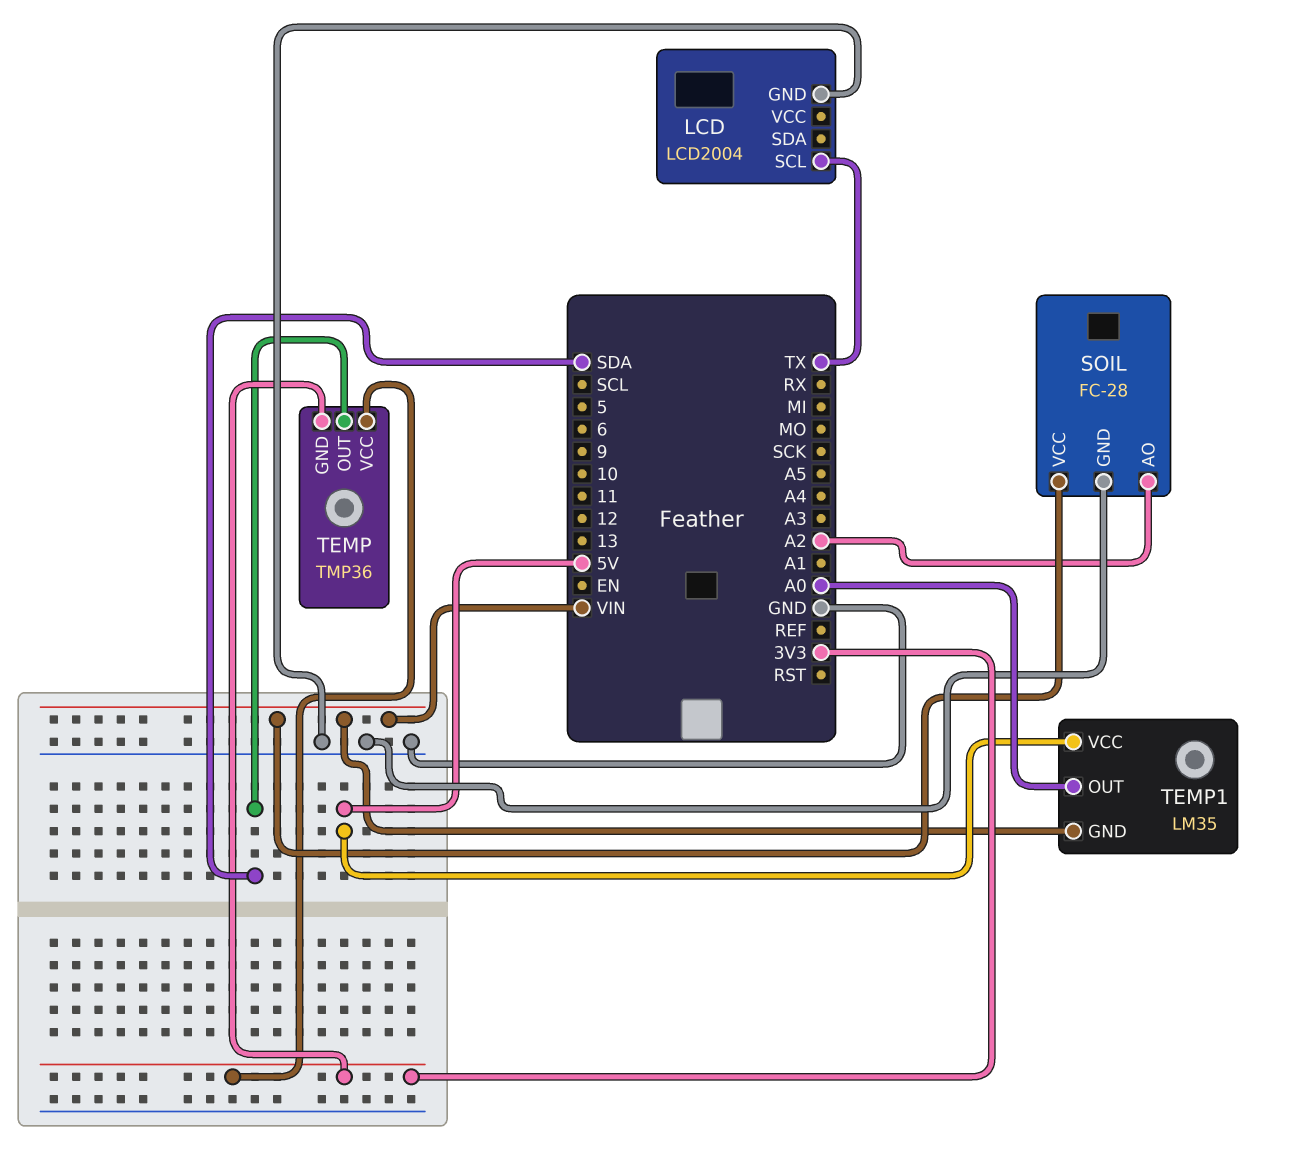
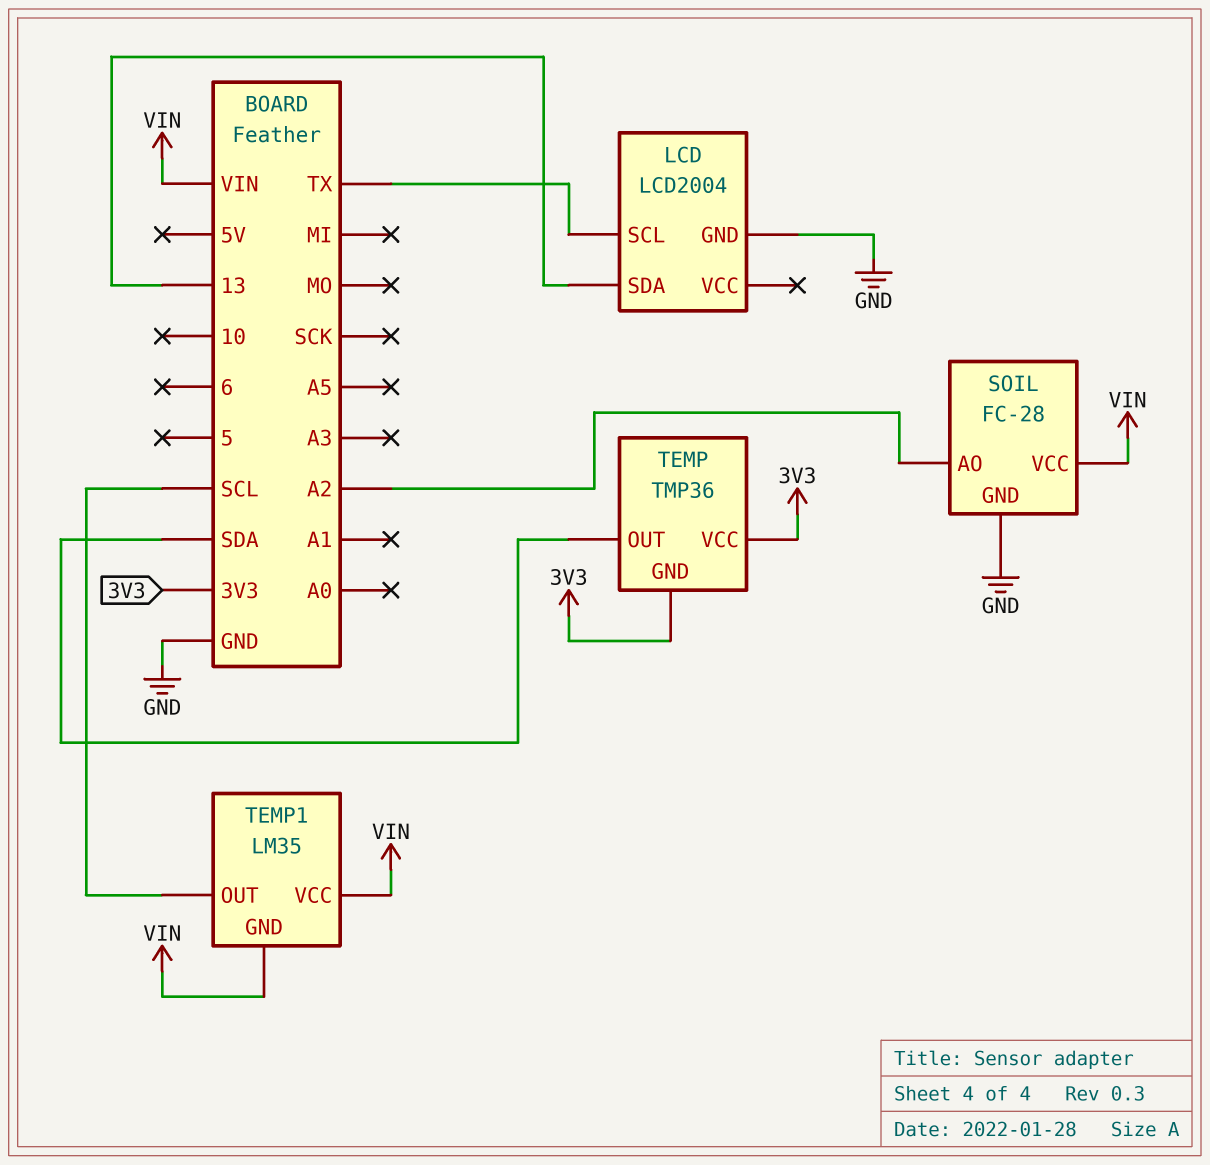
LCD pin SDA: none -> 13
TEMP1 pin OUT: A0 -> SCL
TEMP1 pin VCC: 5V -> VIN

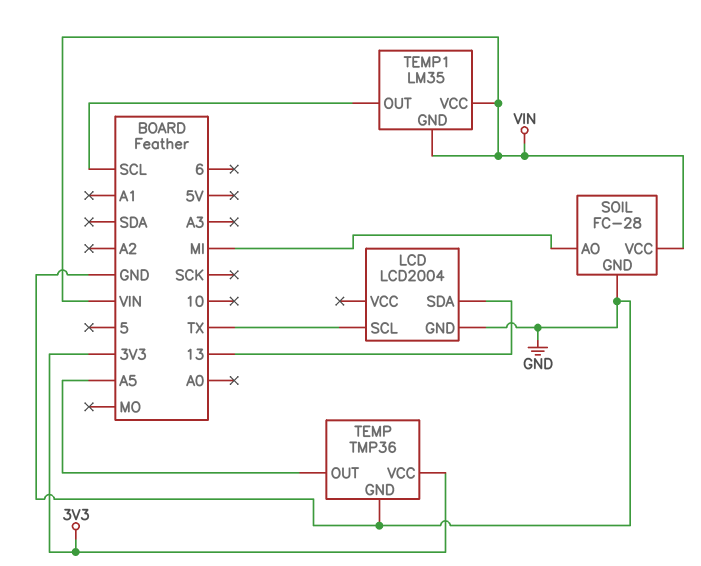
SOIL pin AO: A2 -> MI
TEMP pin GND: 3V3 -> GND
TEMP pin OUT: SDA -> A5

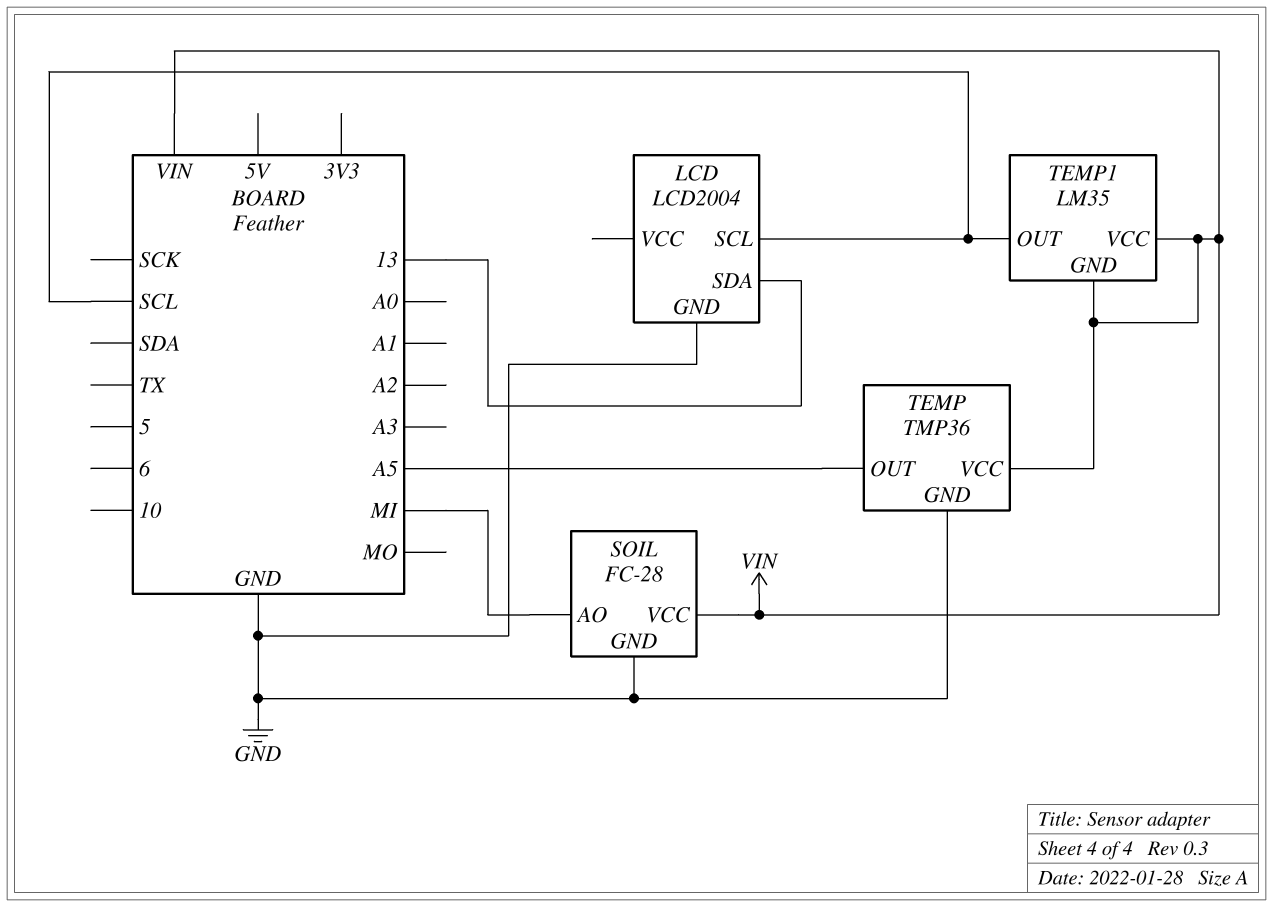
LCD pin SCL: TX -> SCL
TEMP pin VCC: 3V3 -> VIN

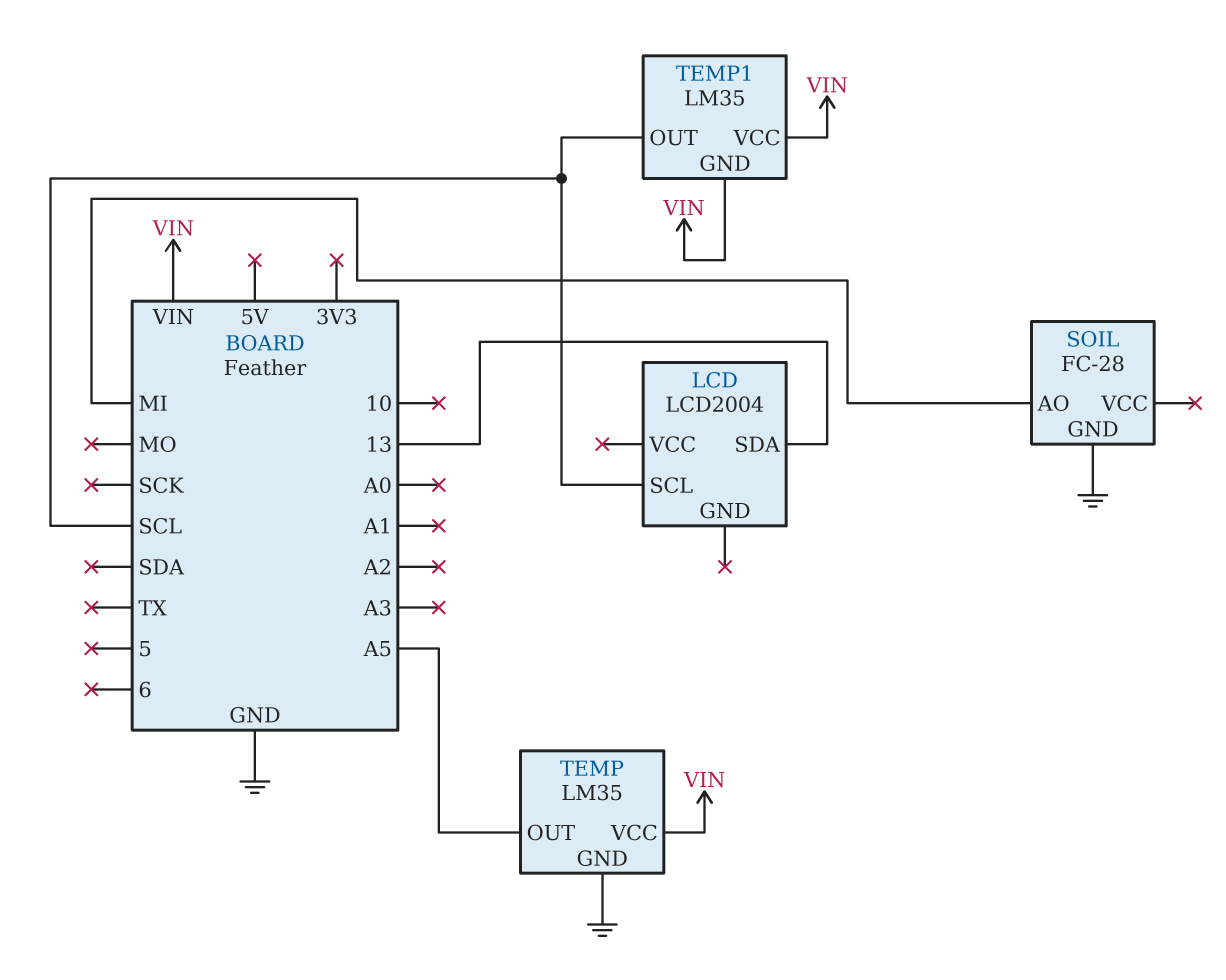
LCD pin GND: GND -> none
SOIL pin VCC: VIN -> none
TEMP: TMP36 -> LM35

